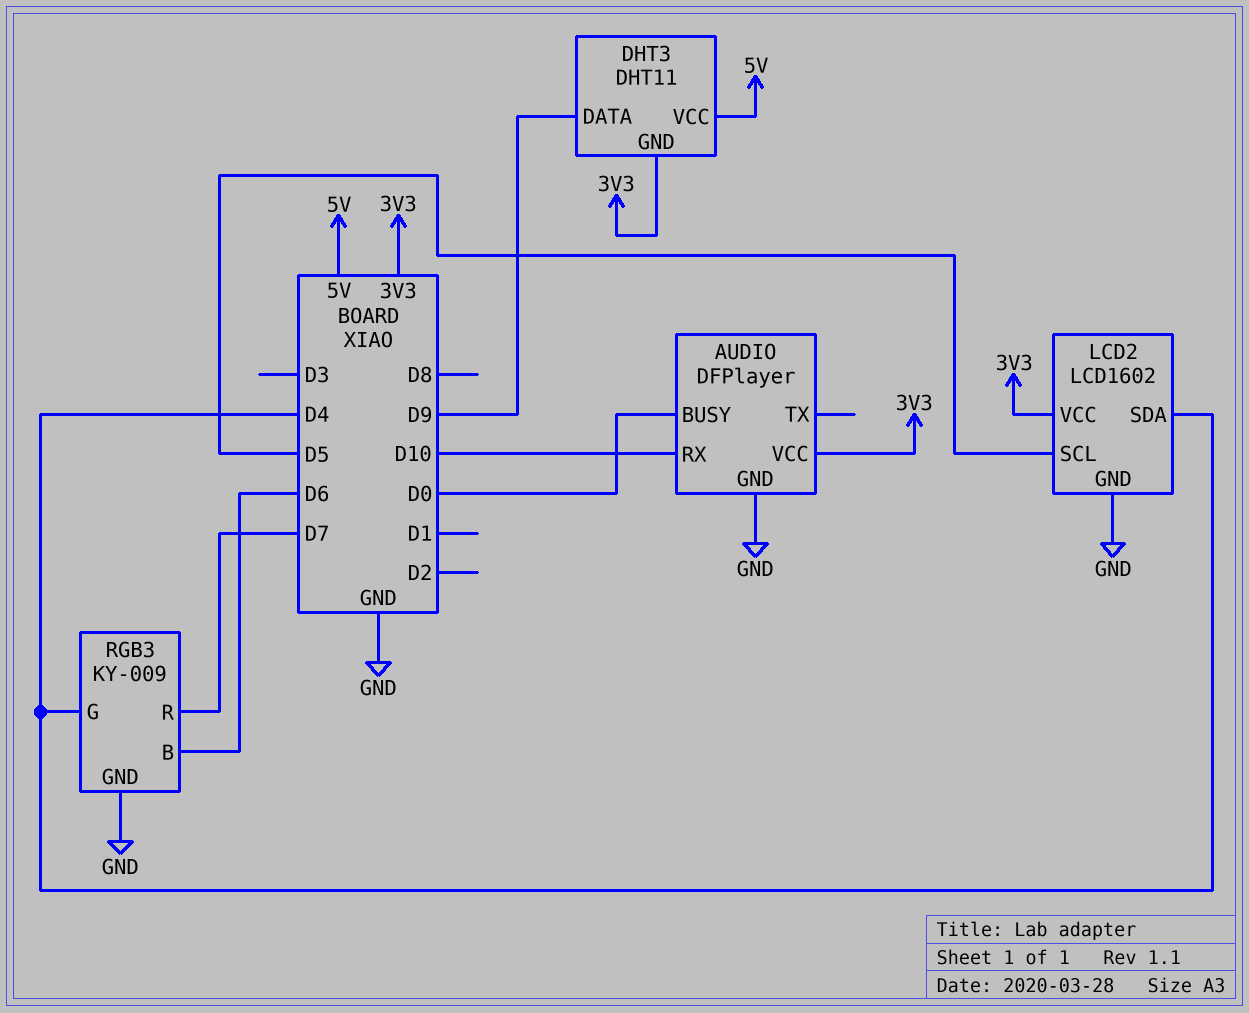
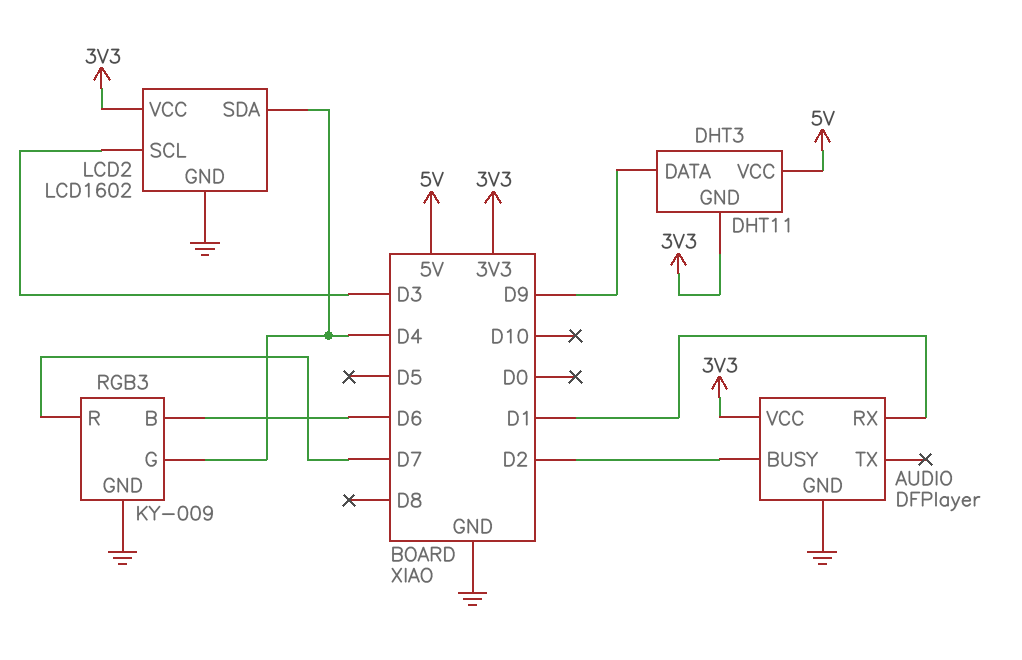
AUDIO pin BUSY: D0 -> D2
AUDIO pin RX: D10 -> D1
LCD2 pin SCL: D5 -> D3

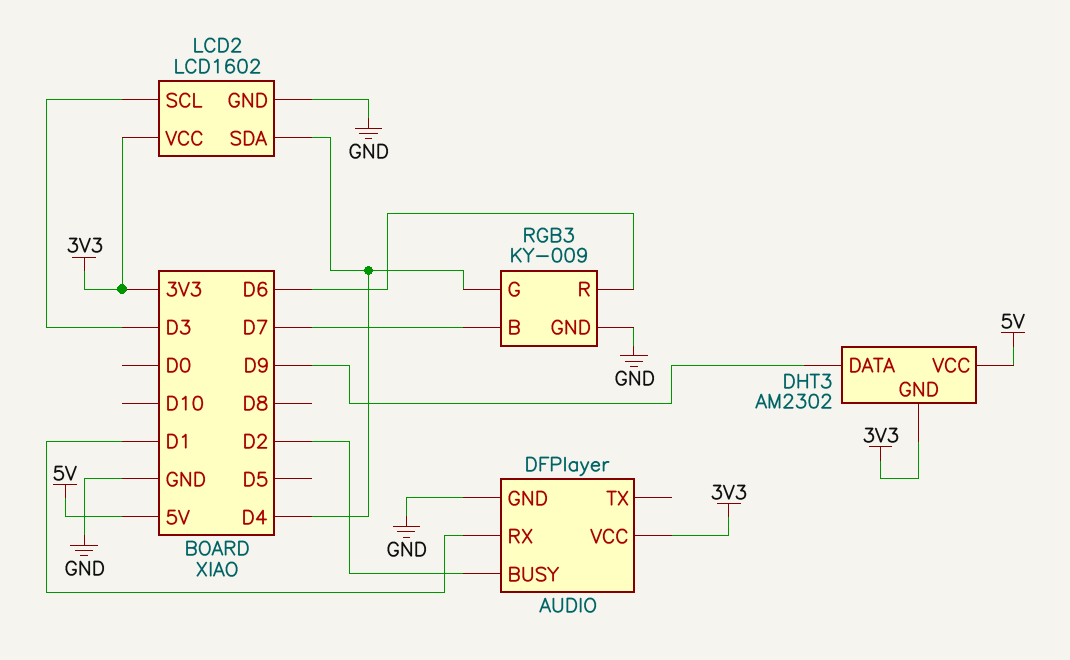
DHT3: DHT11 -> AM2302
RGB3 pin B: D6 -> D7
RGB3 pin R: D7 -> D6

